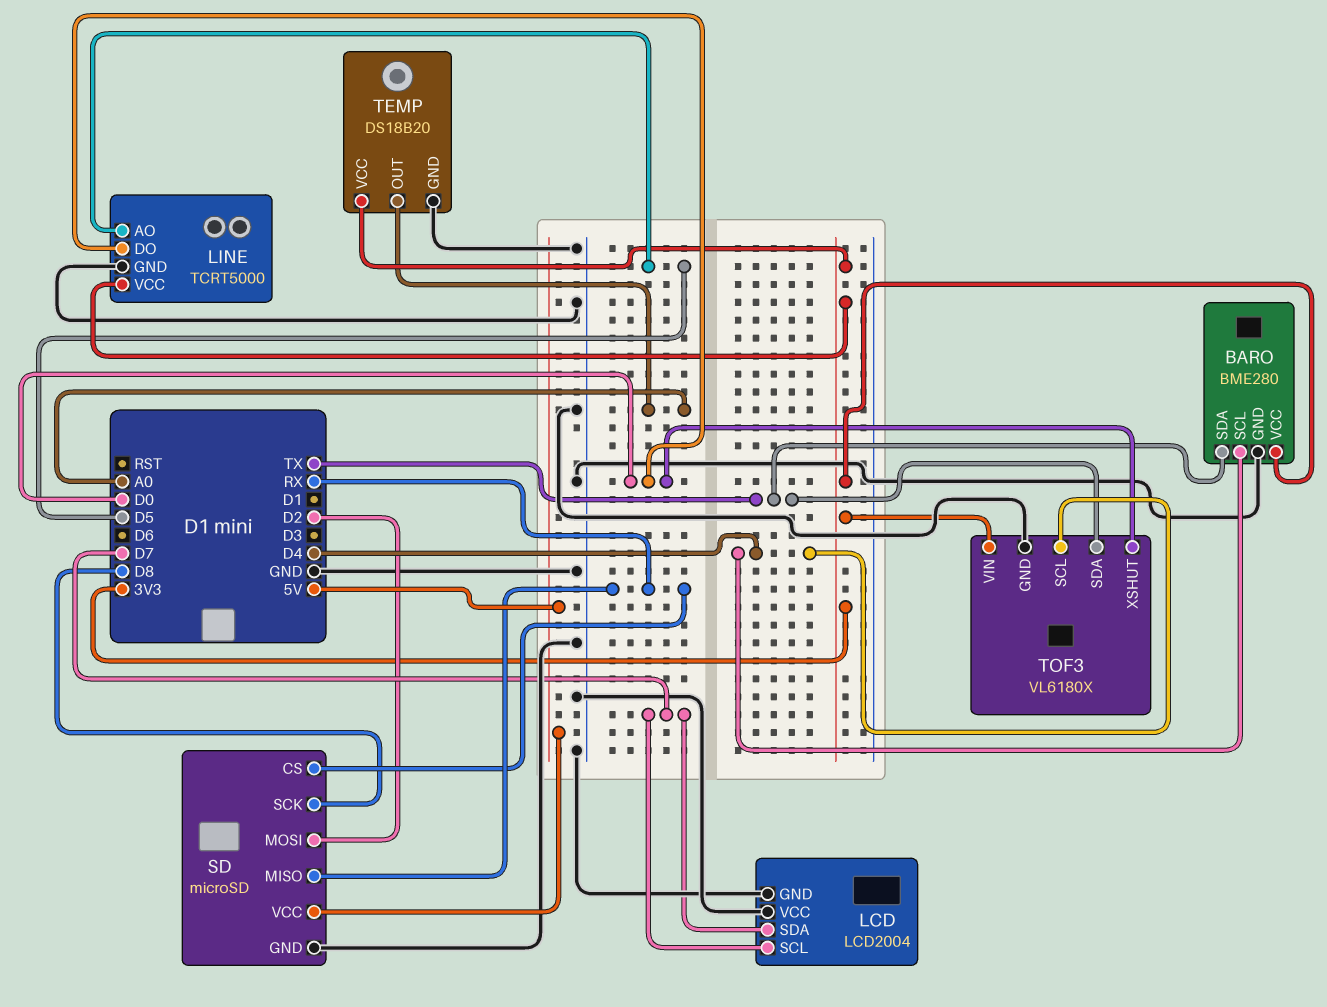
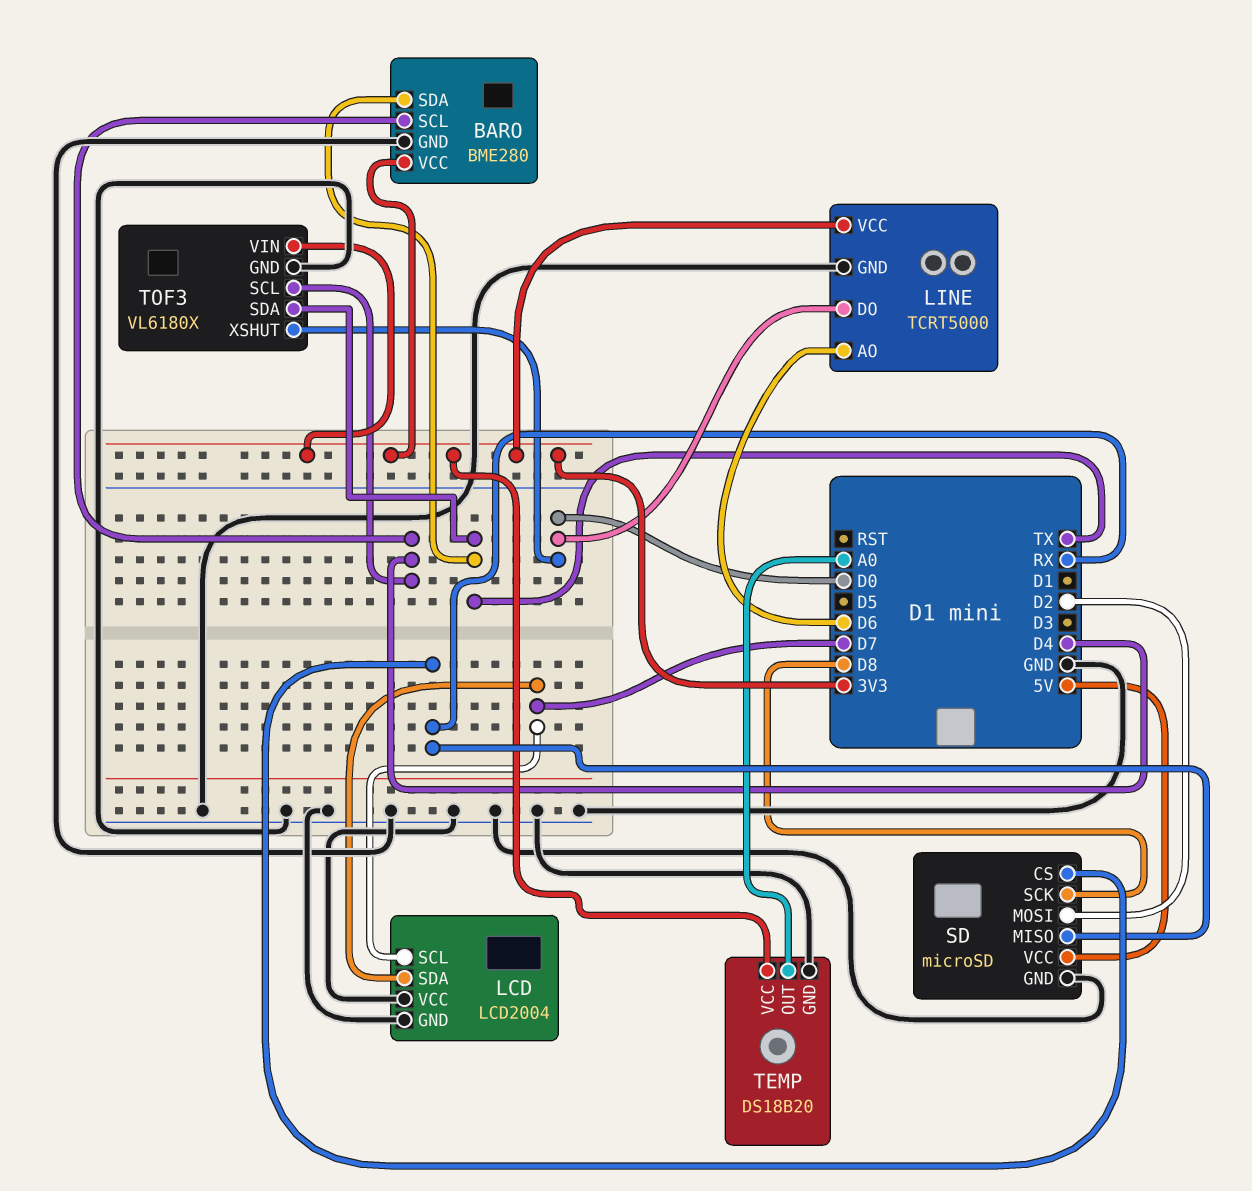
LINE pin AO: D5 -> D6

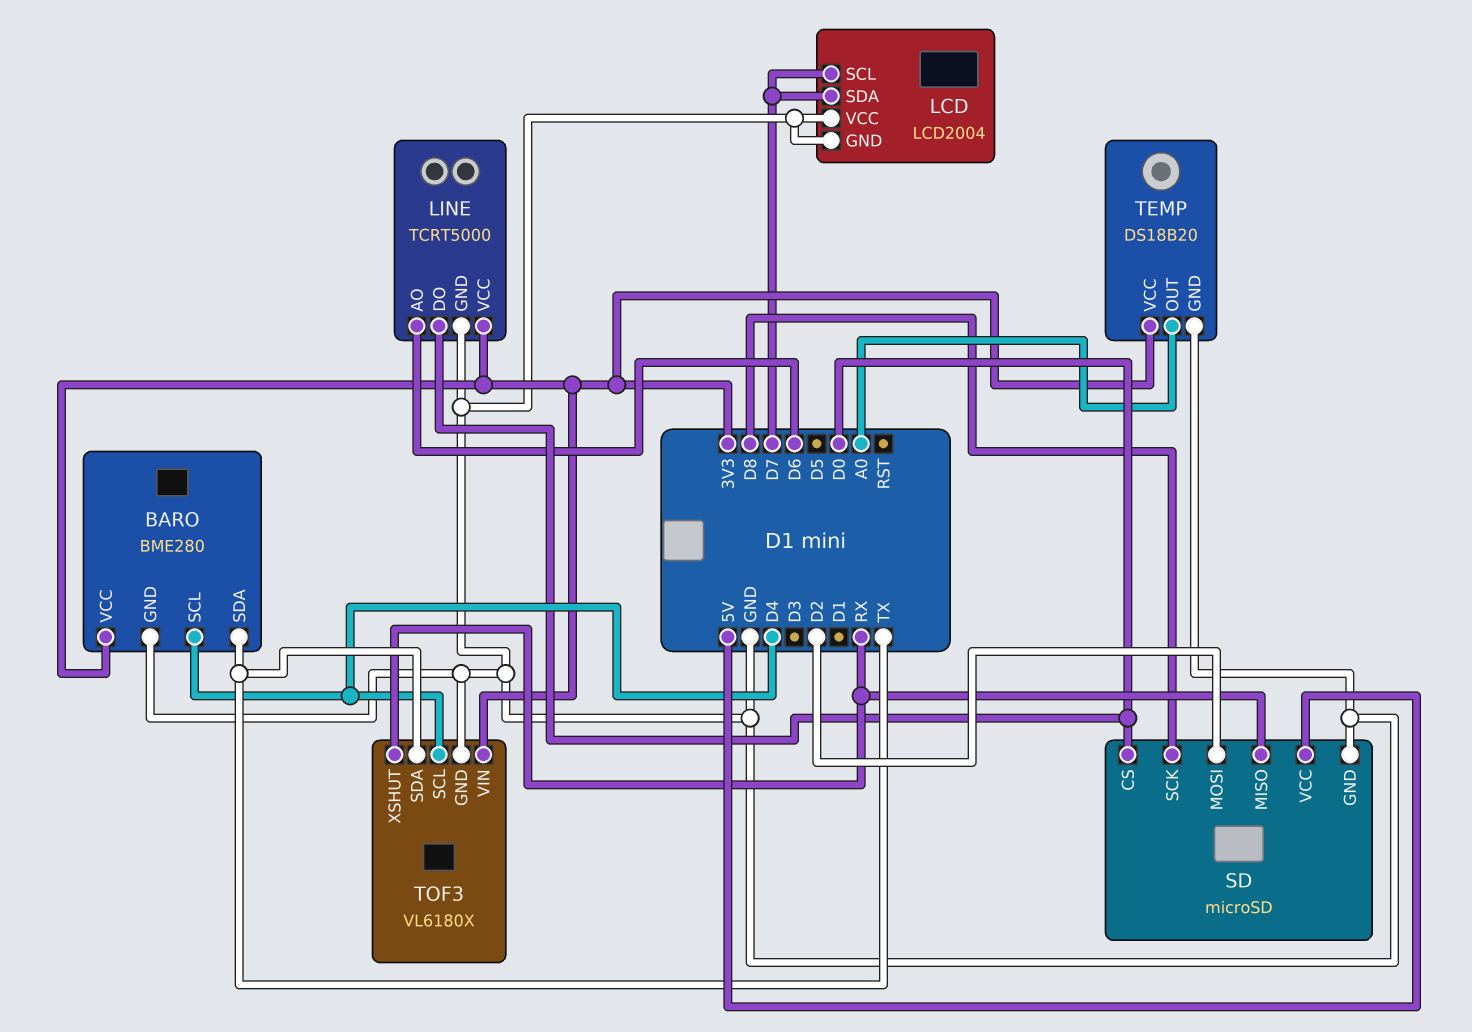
SD pin CS: RX -> D0
TOF3 pin XSHUT: D0 -> RX

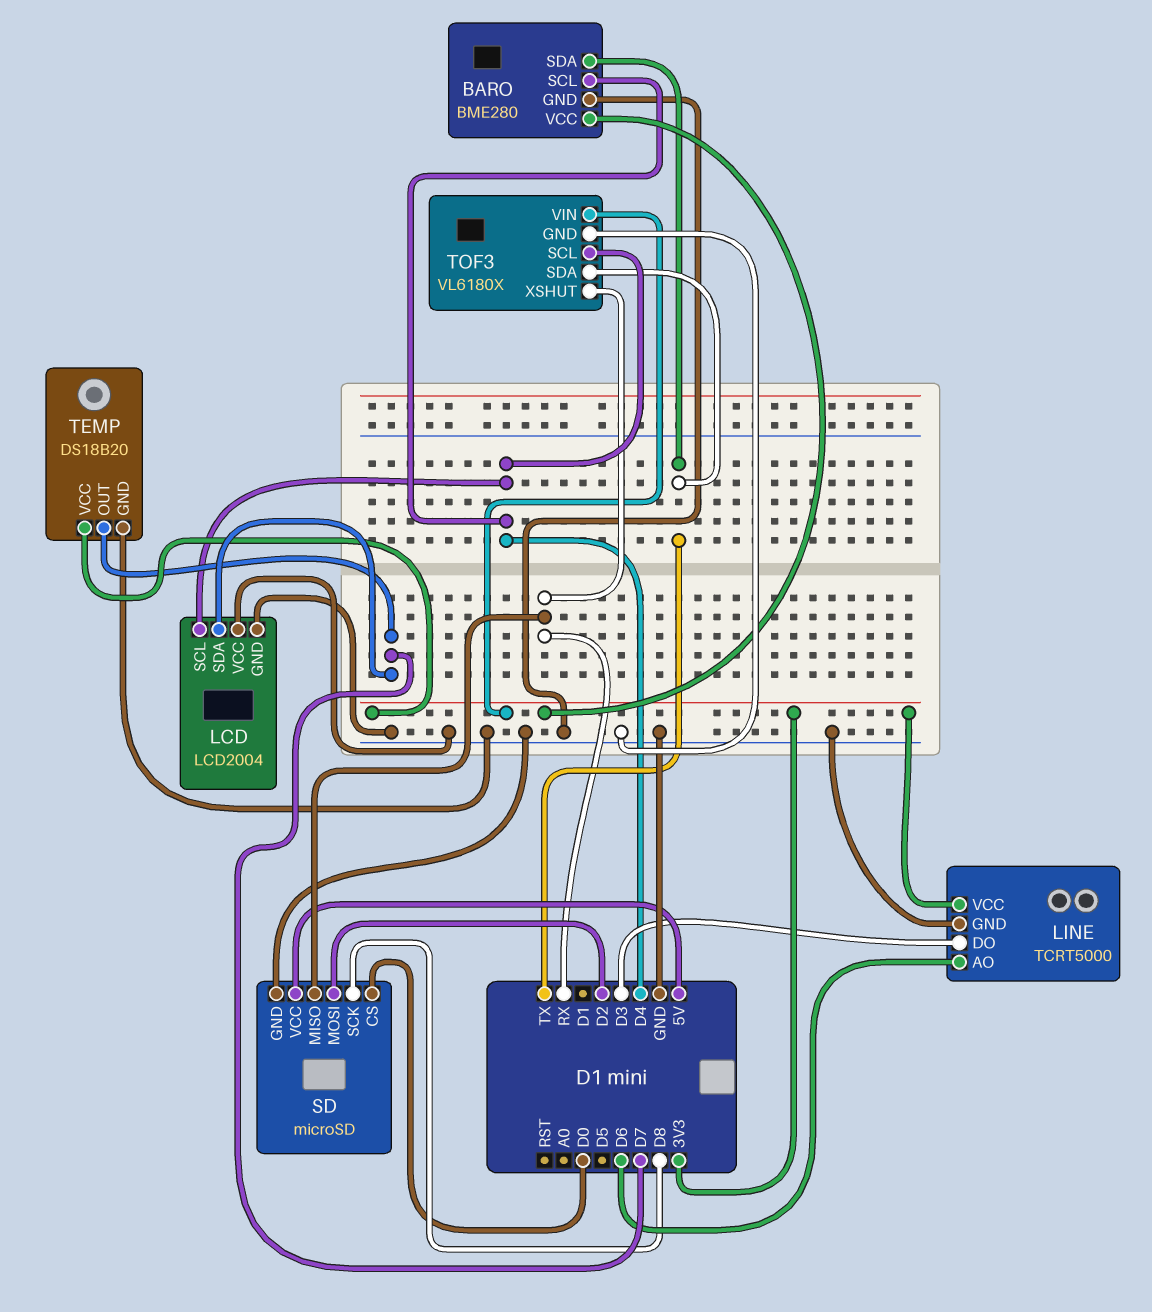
LCD pin SCL: D7 -> D4
LINE pin DO: D0 -> D3
TEMP pin OUT: A0 -> D7

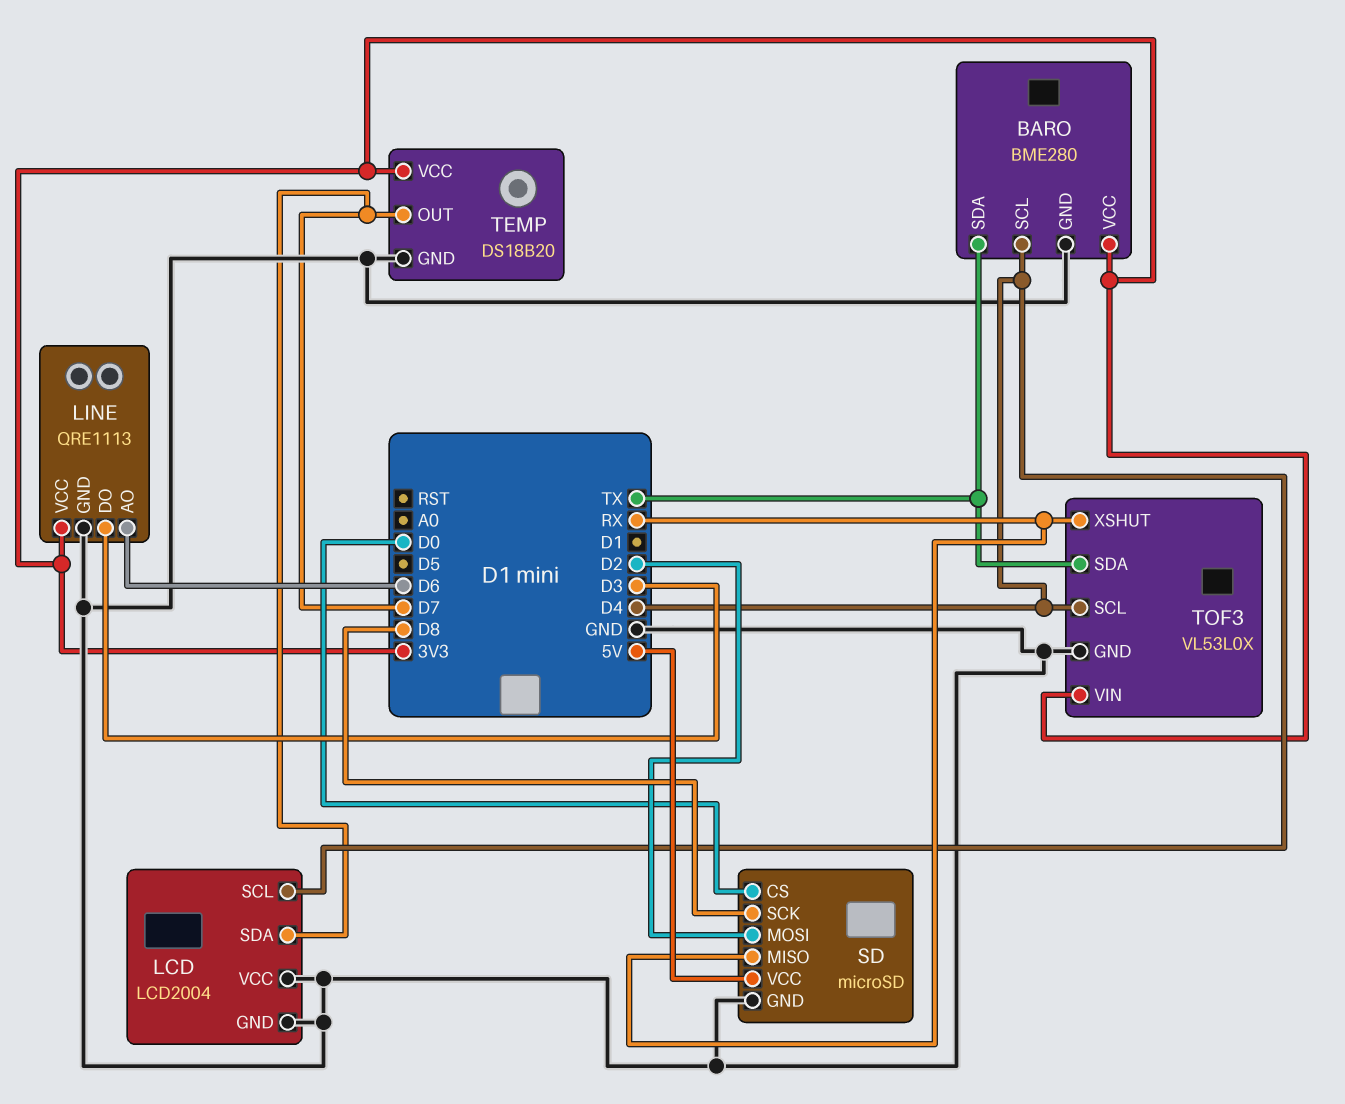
LINE: TCRT5000 -> QRE1113
TOF3: VL6180X -> VL53L0X

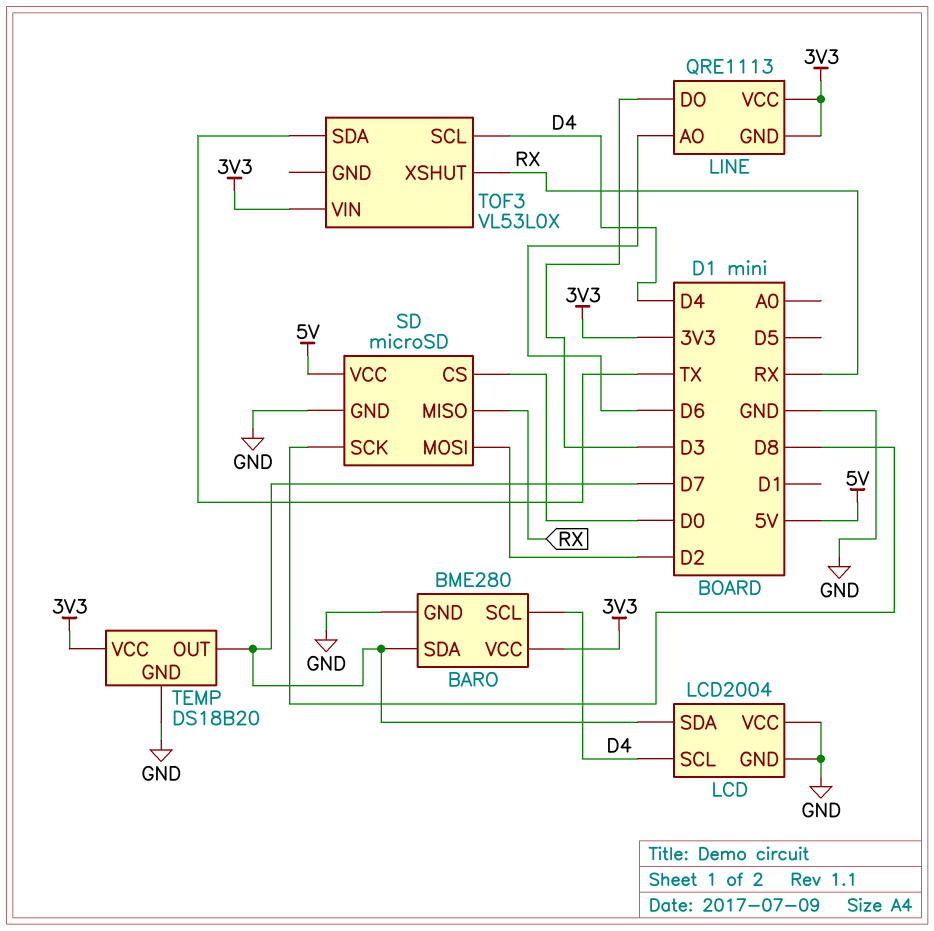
BARO pin SDA: TX -> D7
LINE pin GND: GND -> 3V3
TOF3 pin GND: GND -> none

